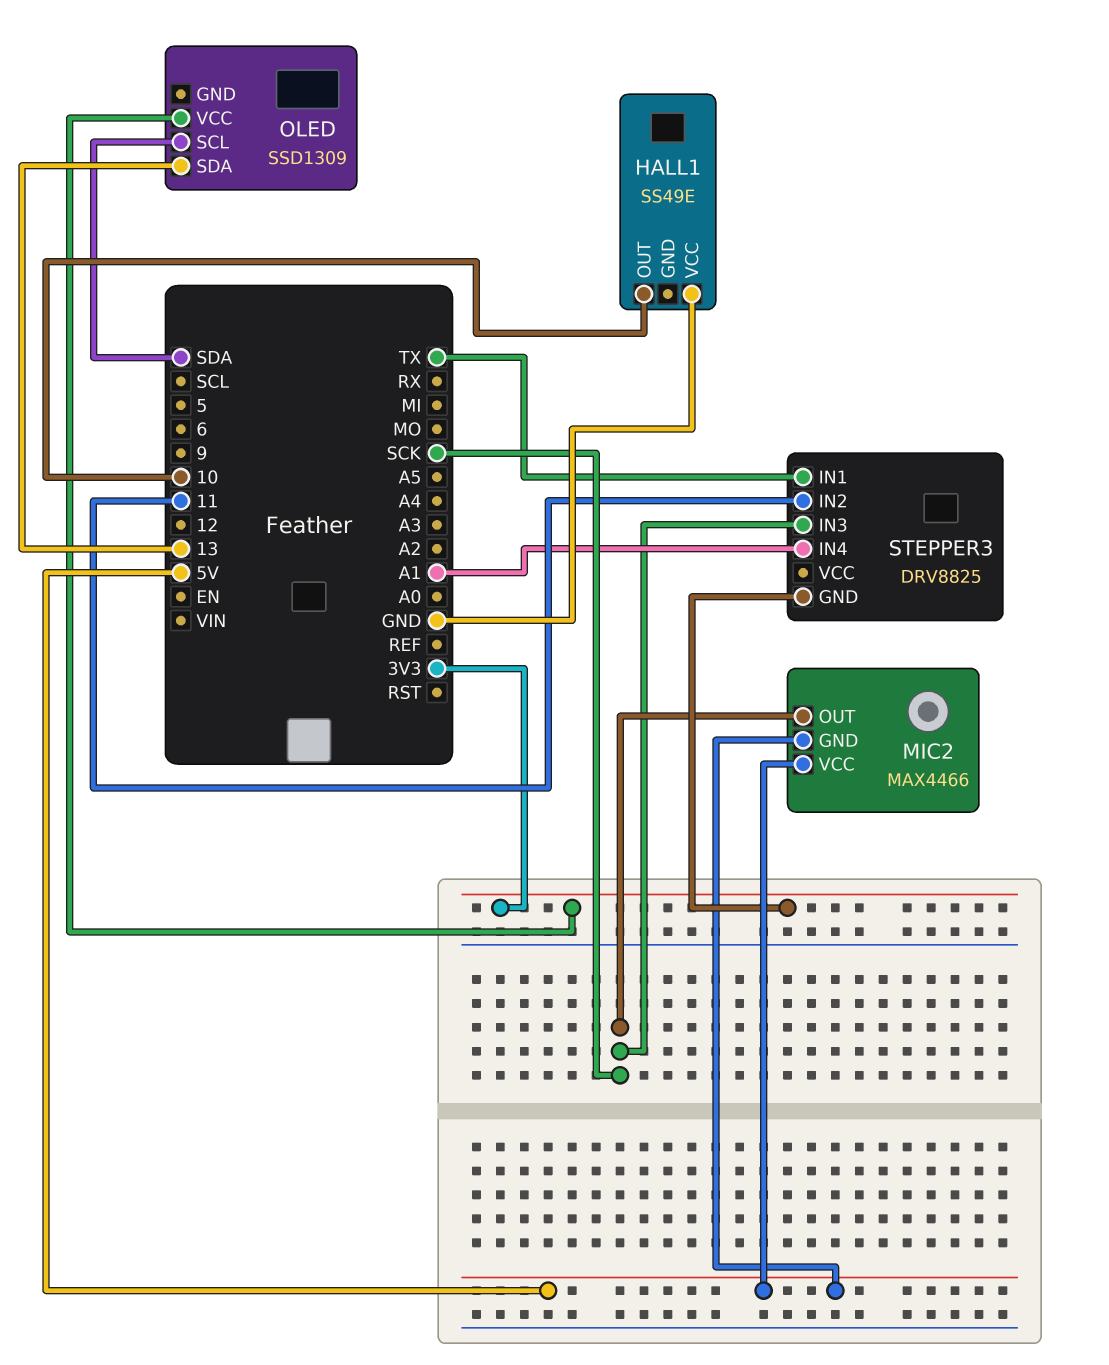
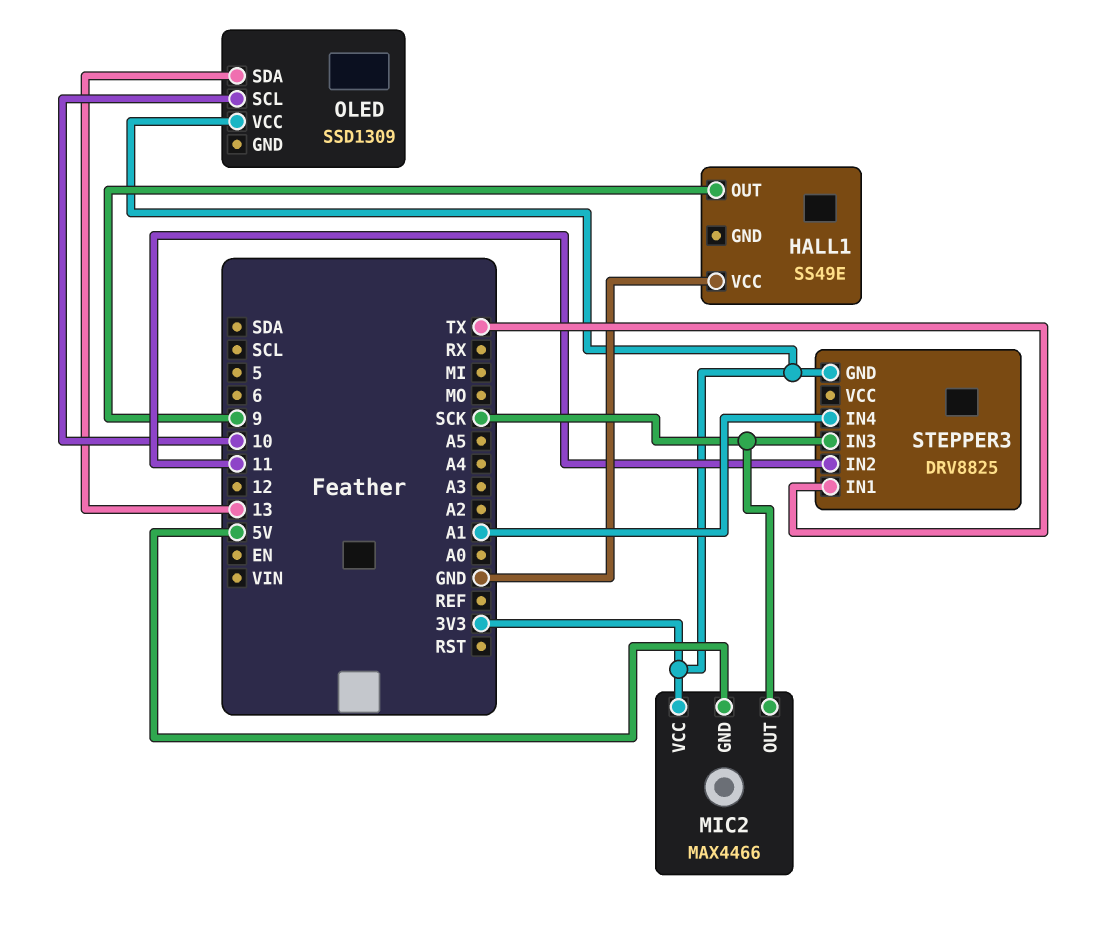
HALL1 pin OUT: 10 -> 9
MIC2 pin VCC: 5V -> 3V3
OLED pin SCL: SDA -> 10

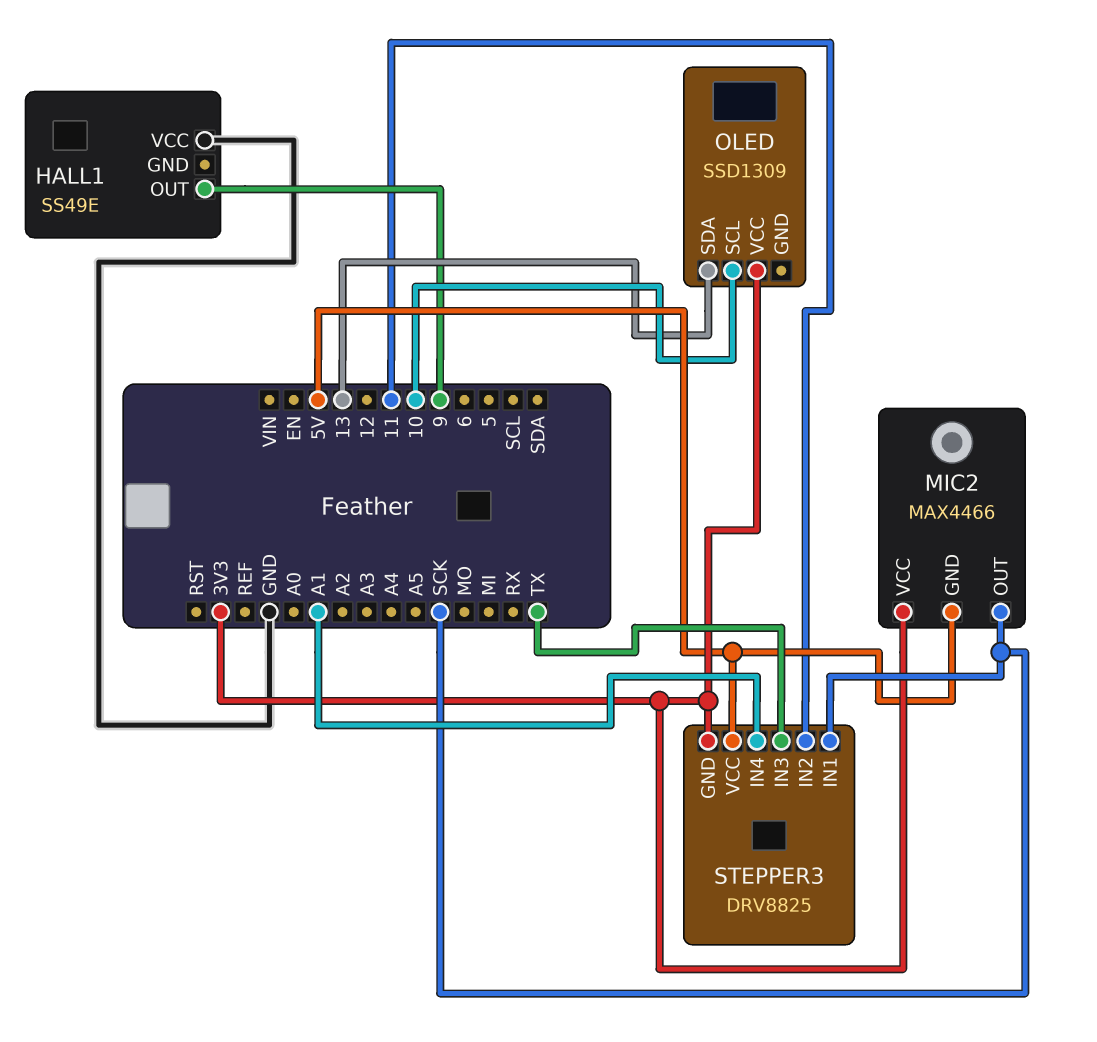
STEPPER3 pin IN1: TX -> SCK
STEPPER3 pin IN3: SCK -> TX
STEPPER3 pin VCC: none -> 5V

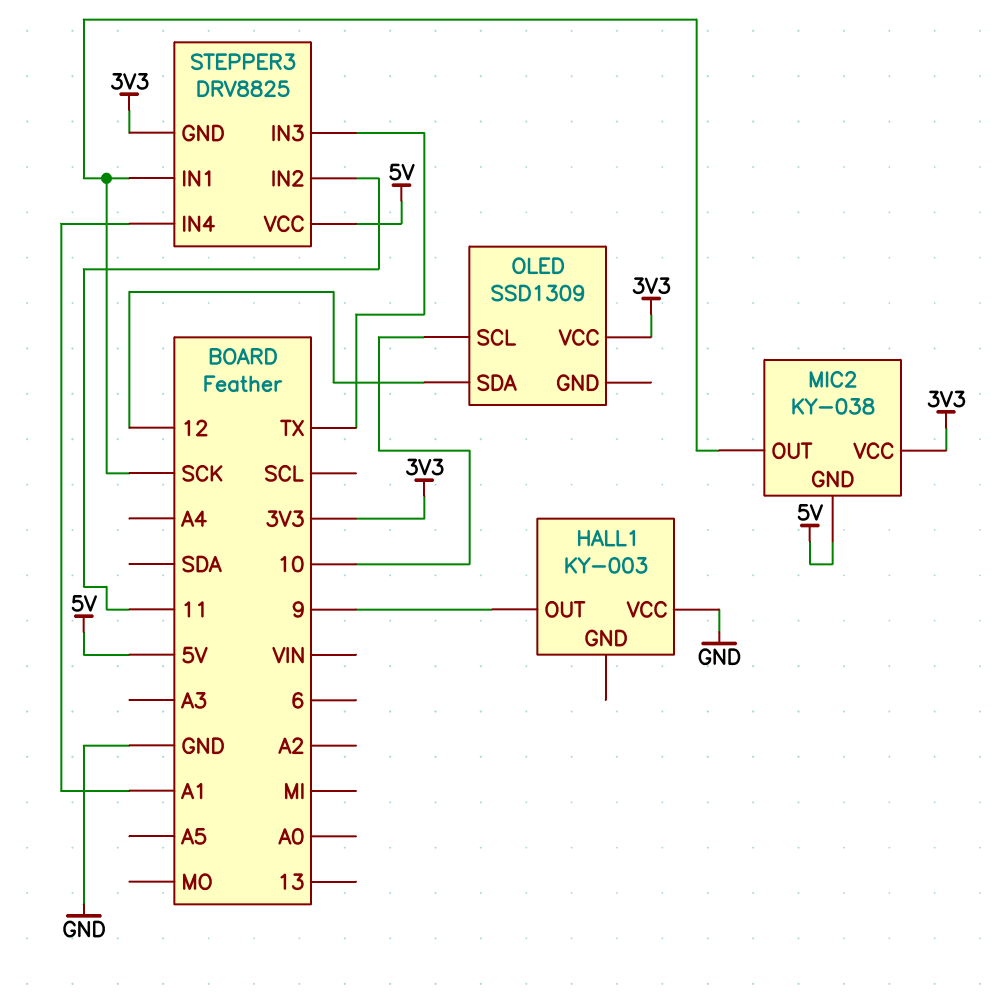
HALL1: SS49E -> KY-003
MIC2: MAX4466 -> KY-038
OLED pin SDA: 13 -> 12

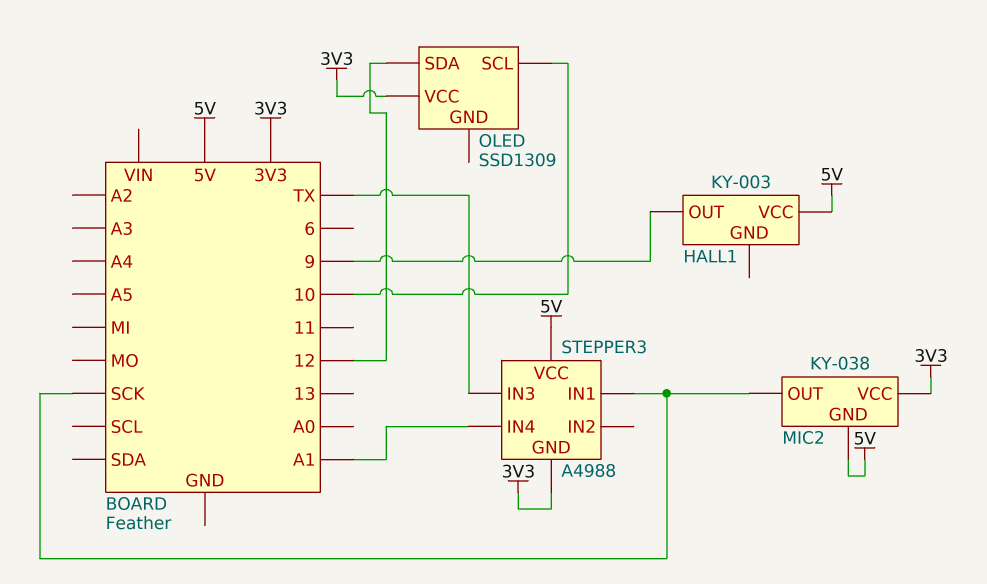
HALL1 pin VCC: GND -> 5V
STEPPER3: DRV8825 -> A4988
STEPPER3 pin IN2: 11 -> none

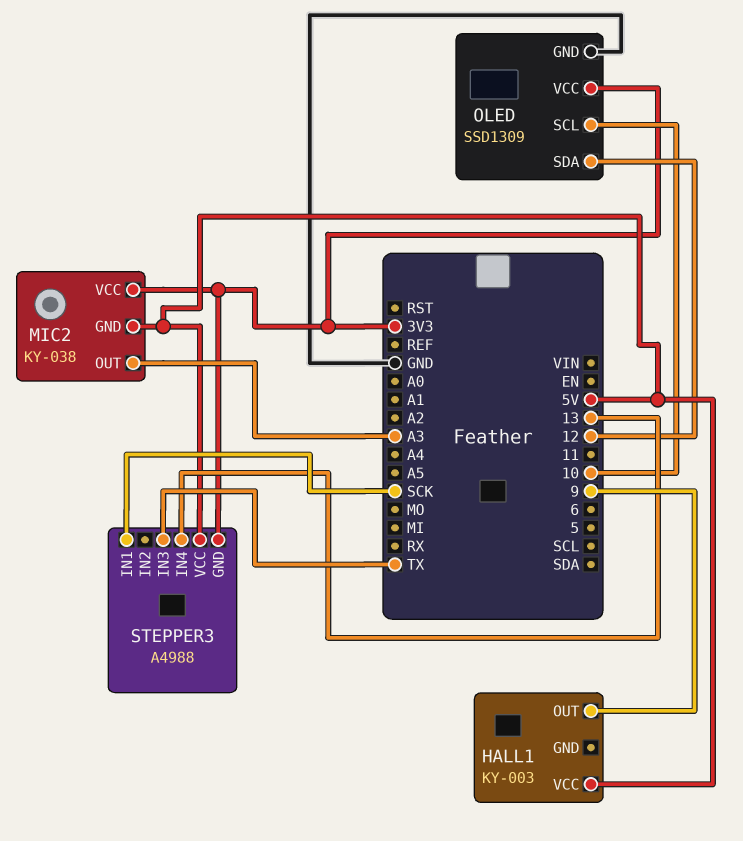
MIC2 pin OUT: SCK -> A3
OLED pin GND: none -> GND
STEPPER3 pin IN4: A1 -> 13

